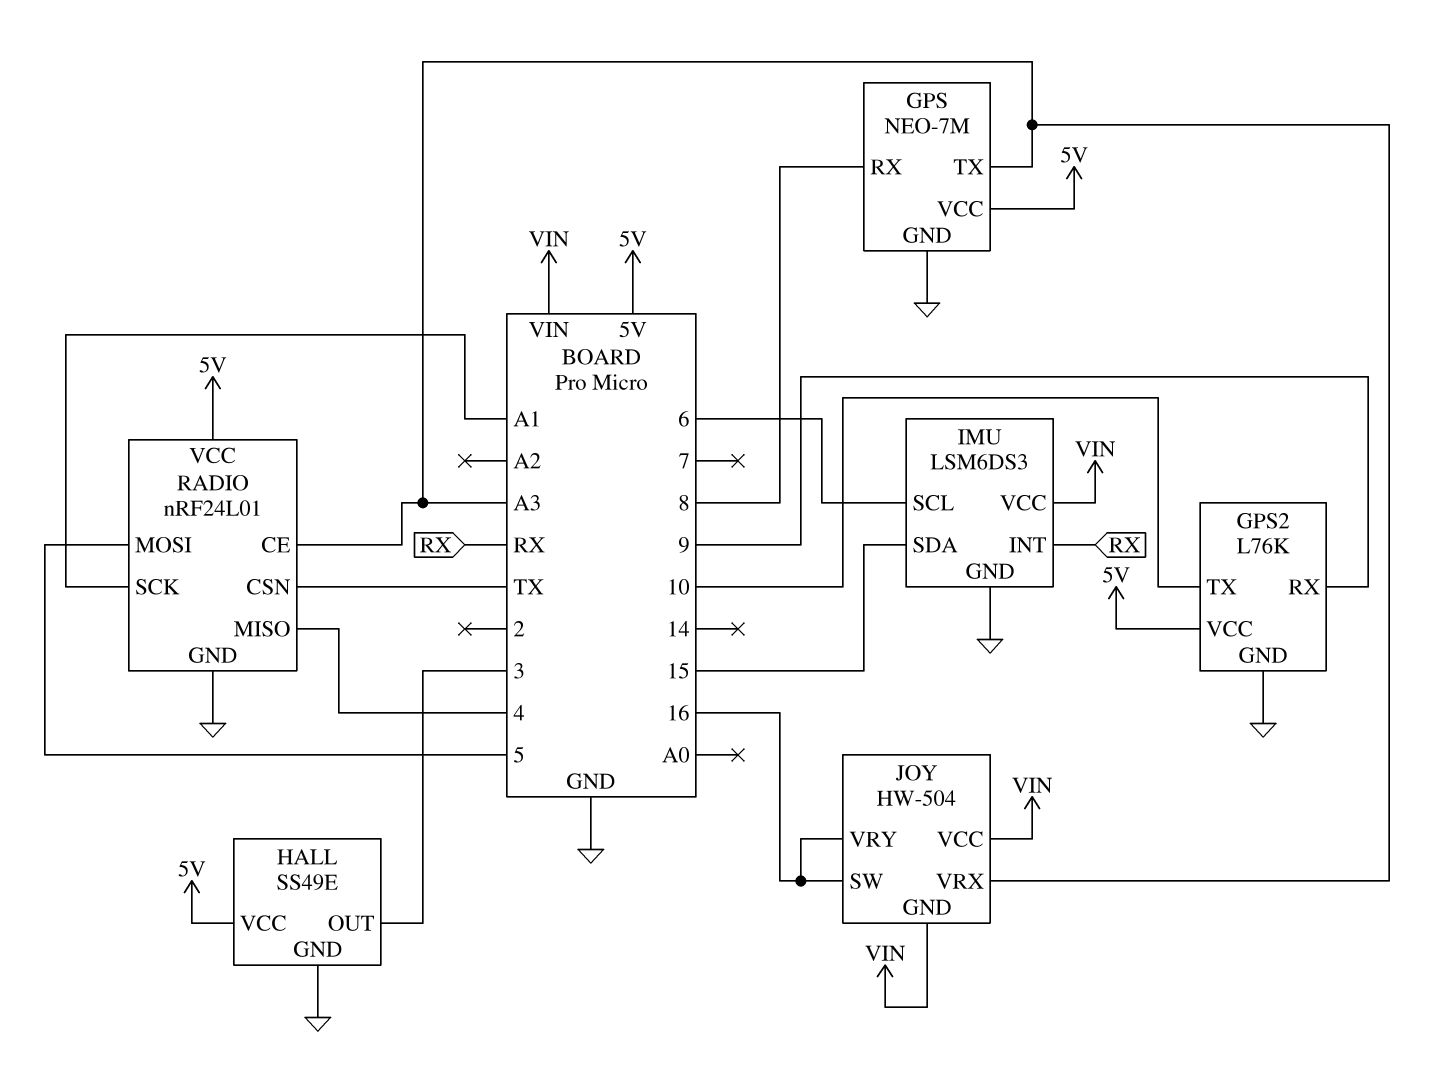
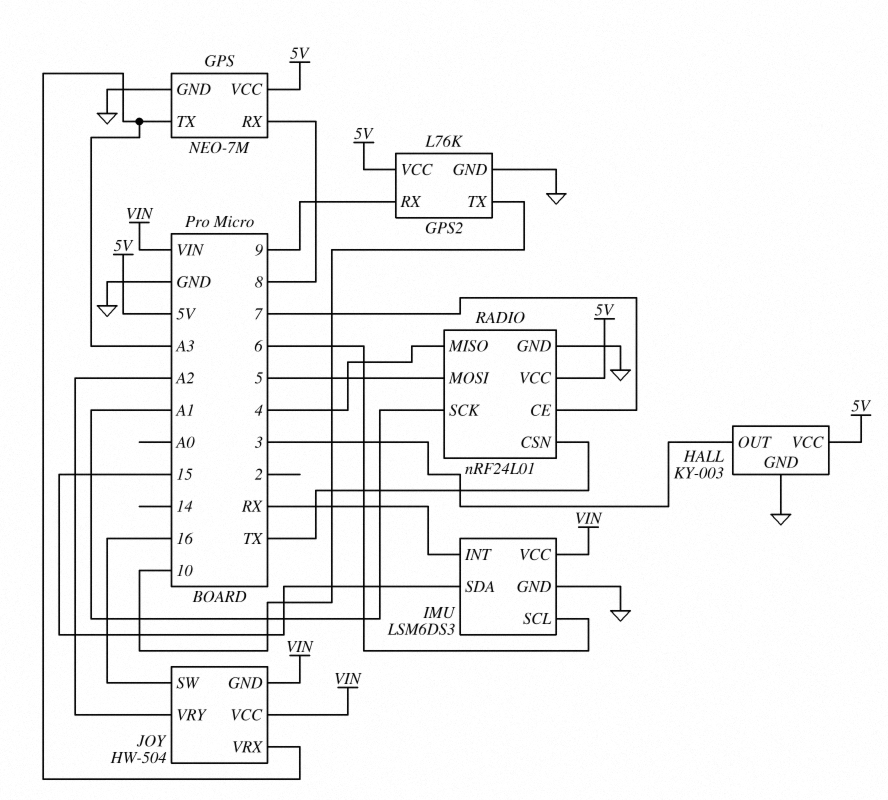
HALL: SS49E -> KY-003
JOY pin VRY: 16 -> A2
RADIO pin CE: A3 -> 7

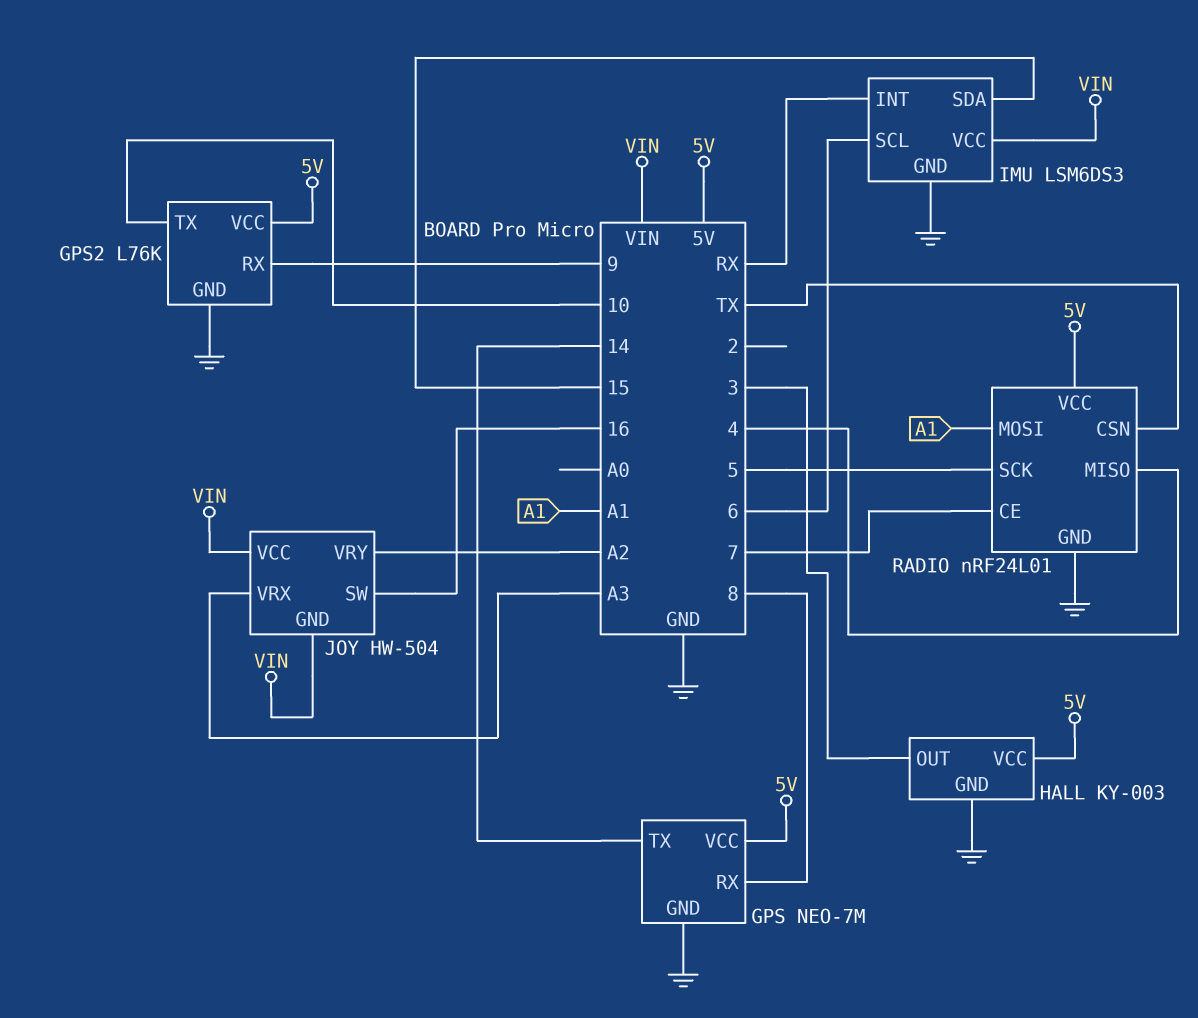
GPS pin TX: A3 -> 14
RADIO pin MOSI: 5 -> A1
RADIO pin SCK: A1 -> 5

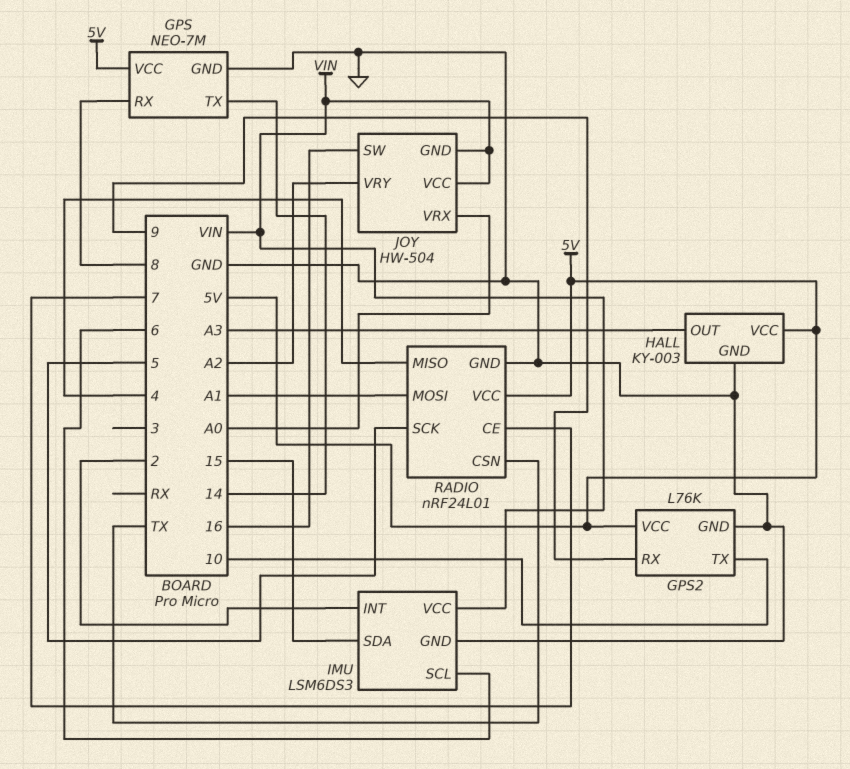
HALL pin OUT: 3 -> A3
IMU pin INT: RX -> 2
JOY pin VRX: A3 -> A0

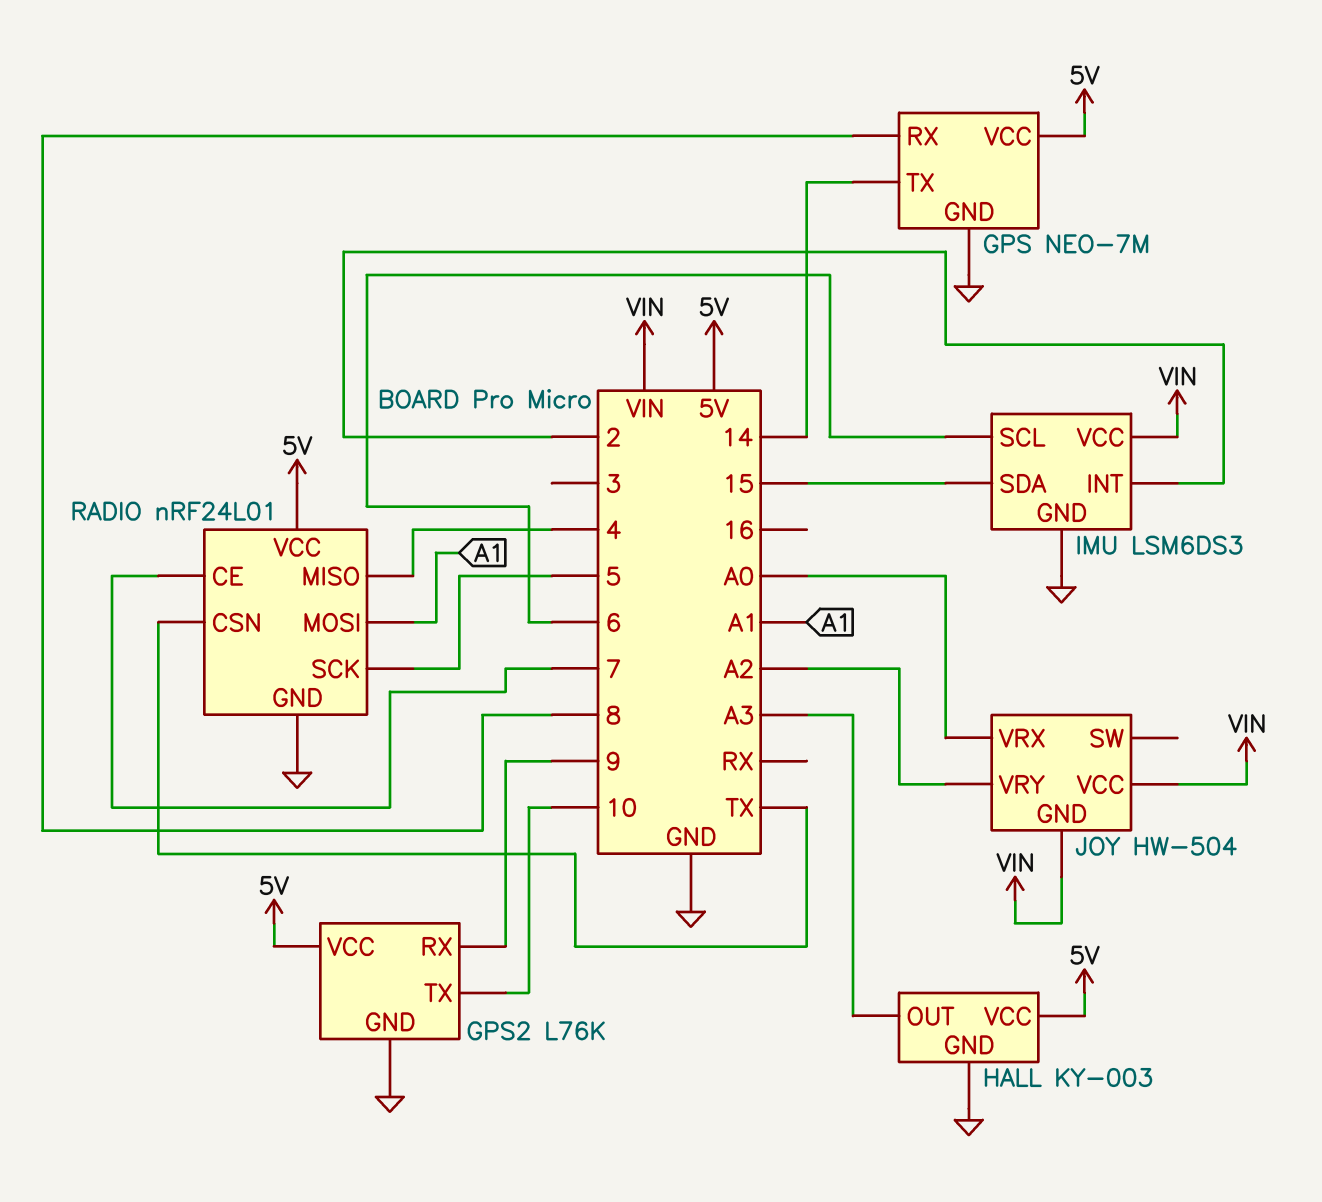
JOY pin SW: 16 -> none

